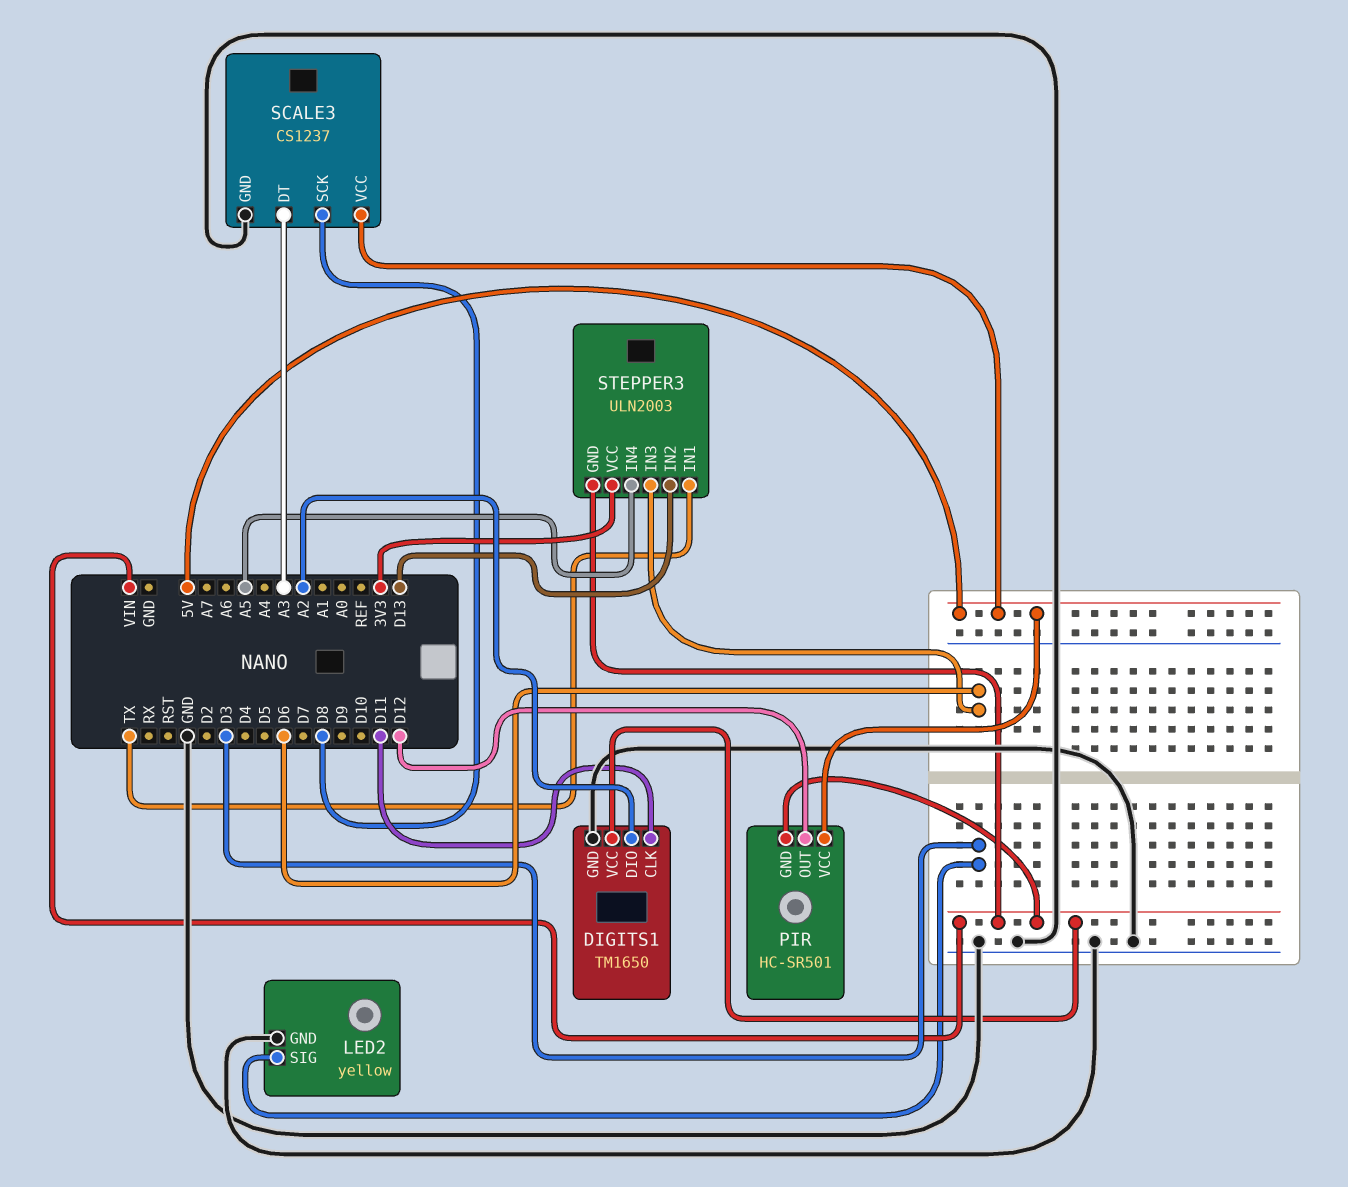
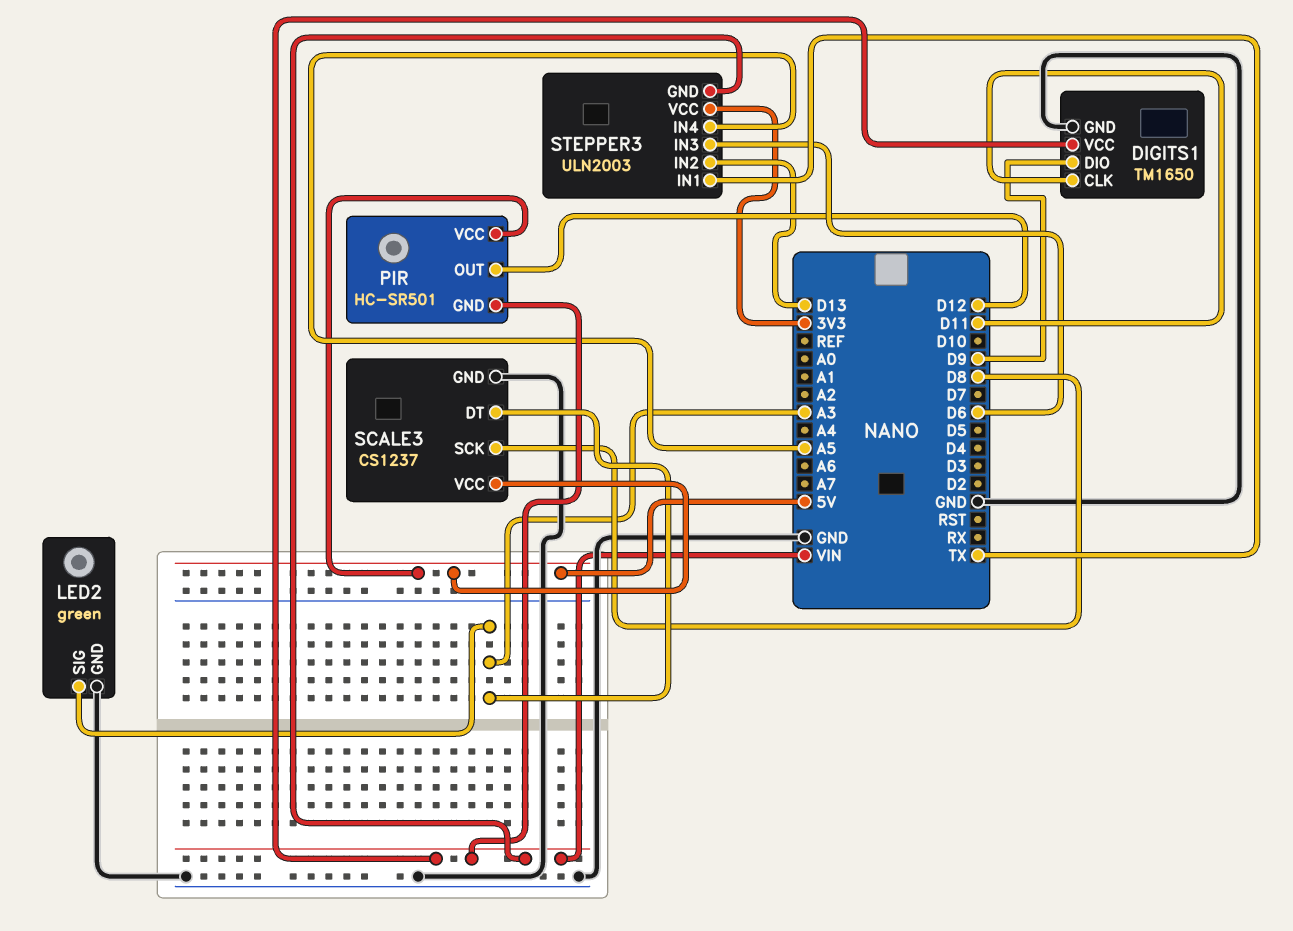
DIGITS1 pin DIO: A2 -> D9
LED2: yellow -> green
LED2 pin SIG: D3 -> A3

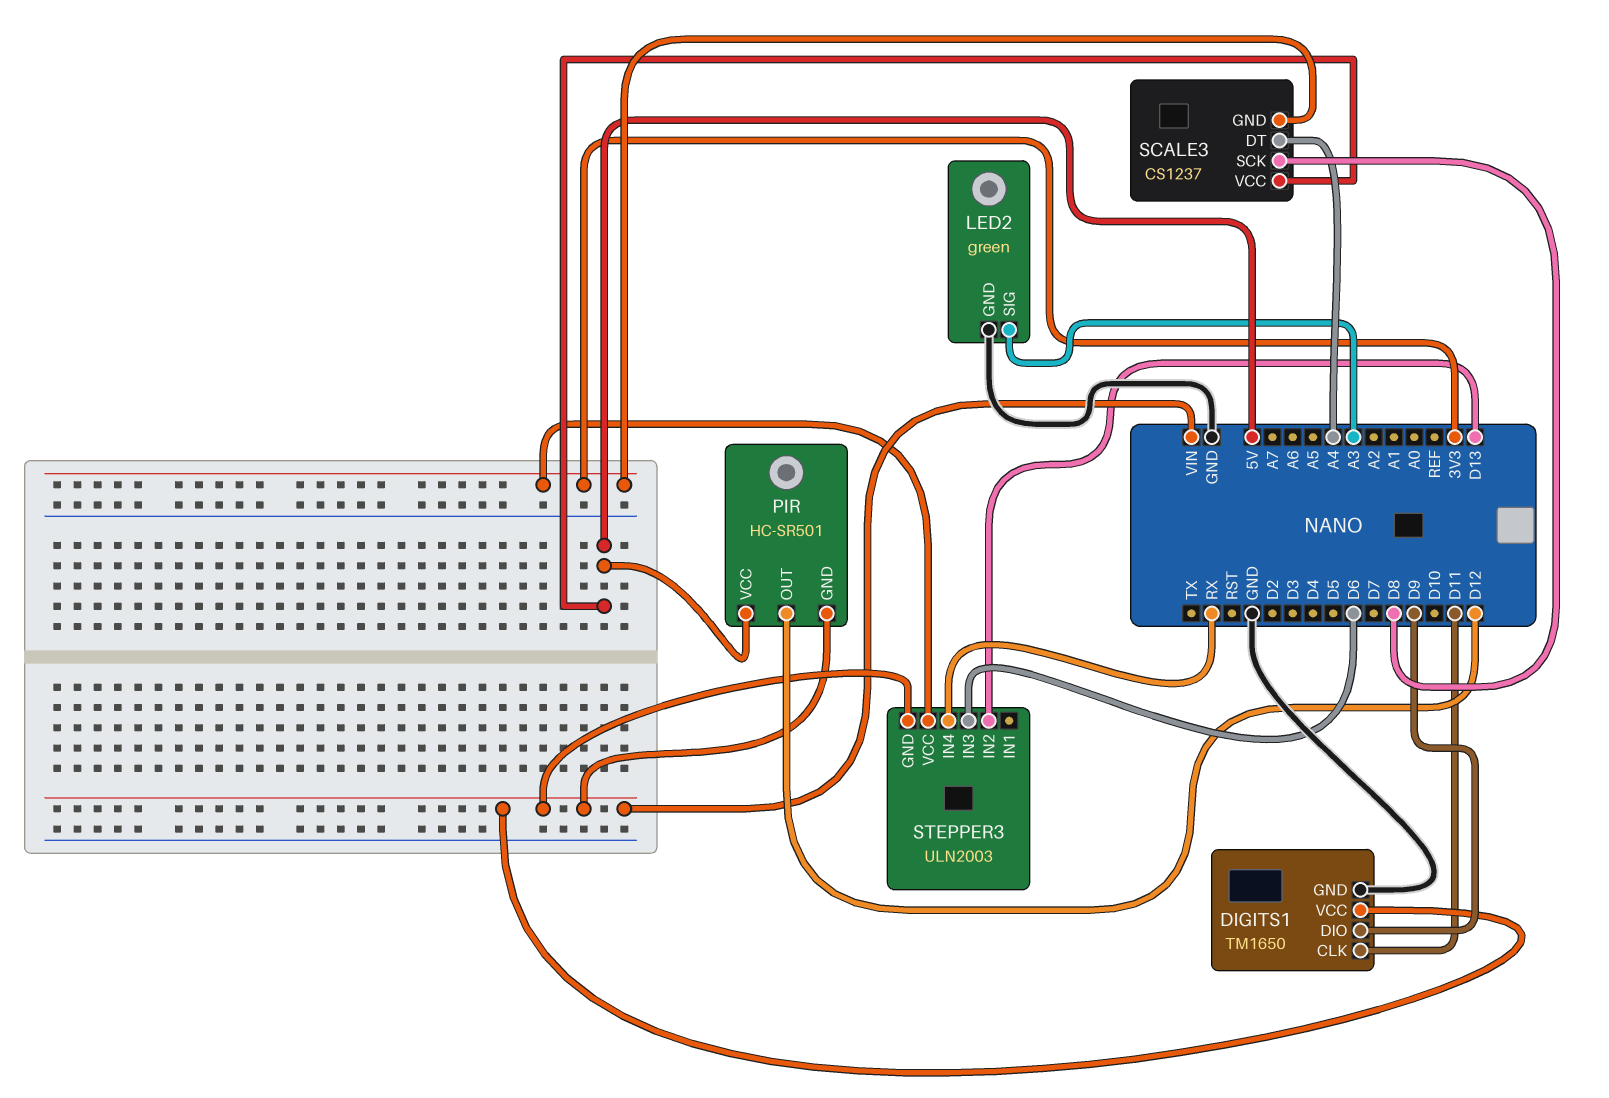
SCALE3 pin DT: A3 -> A4
SCALE3 pin GND: GND -> 3V3
STEPPER3 pin IN1: TX -> none
STEPPER3 pin IN4: A5 -> RX

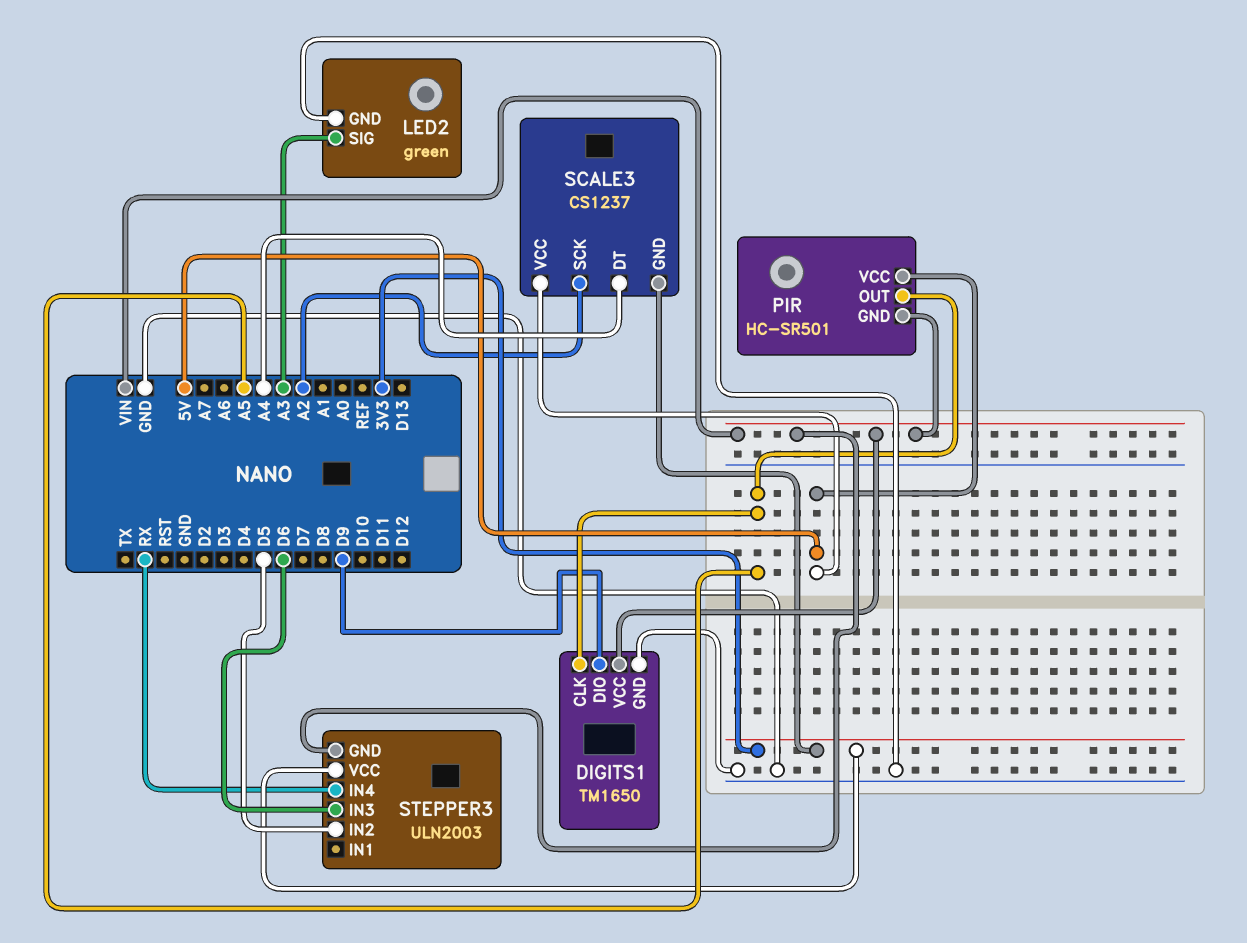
DIGITS1 pin CLK: D11 -> A5
PIR pin OUT: D12 -> A5
SCALE3 pin SCK: D8 -> A2
STEPPER3 pin IN2: D13 -> D5

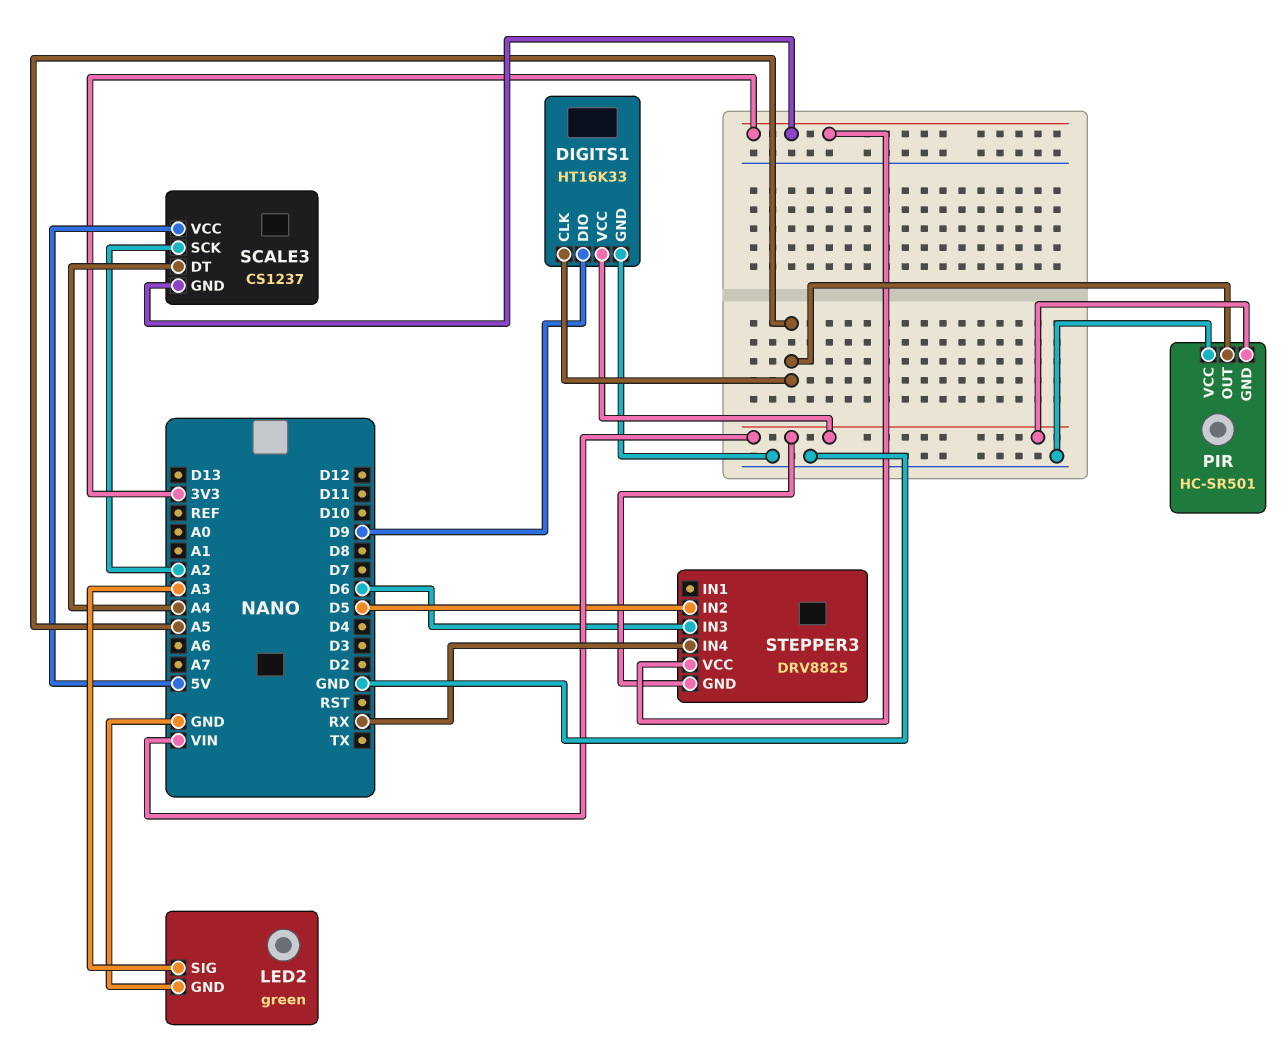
DIGITS1: TM1650 -> HT16K33
PIR pin VCC: 5V -> GND
STEPPER3: ULN2003 -> DRV8825

